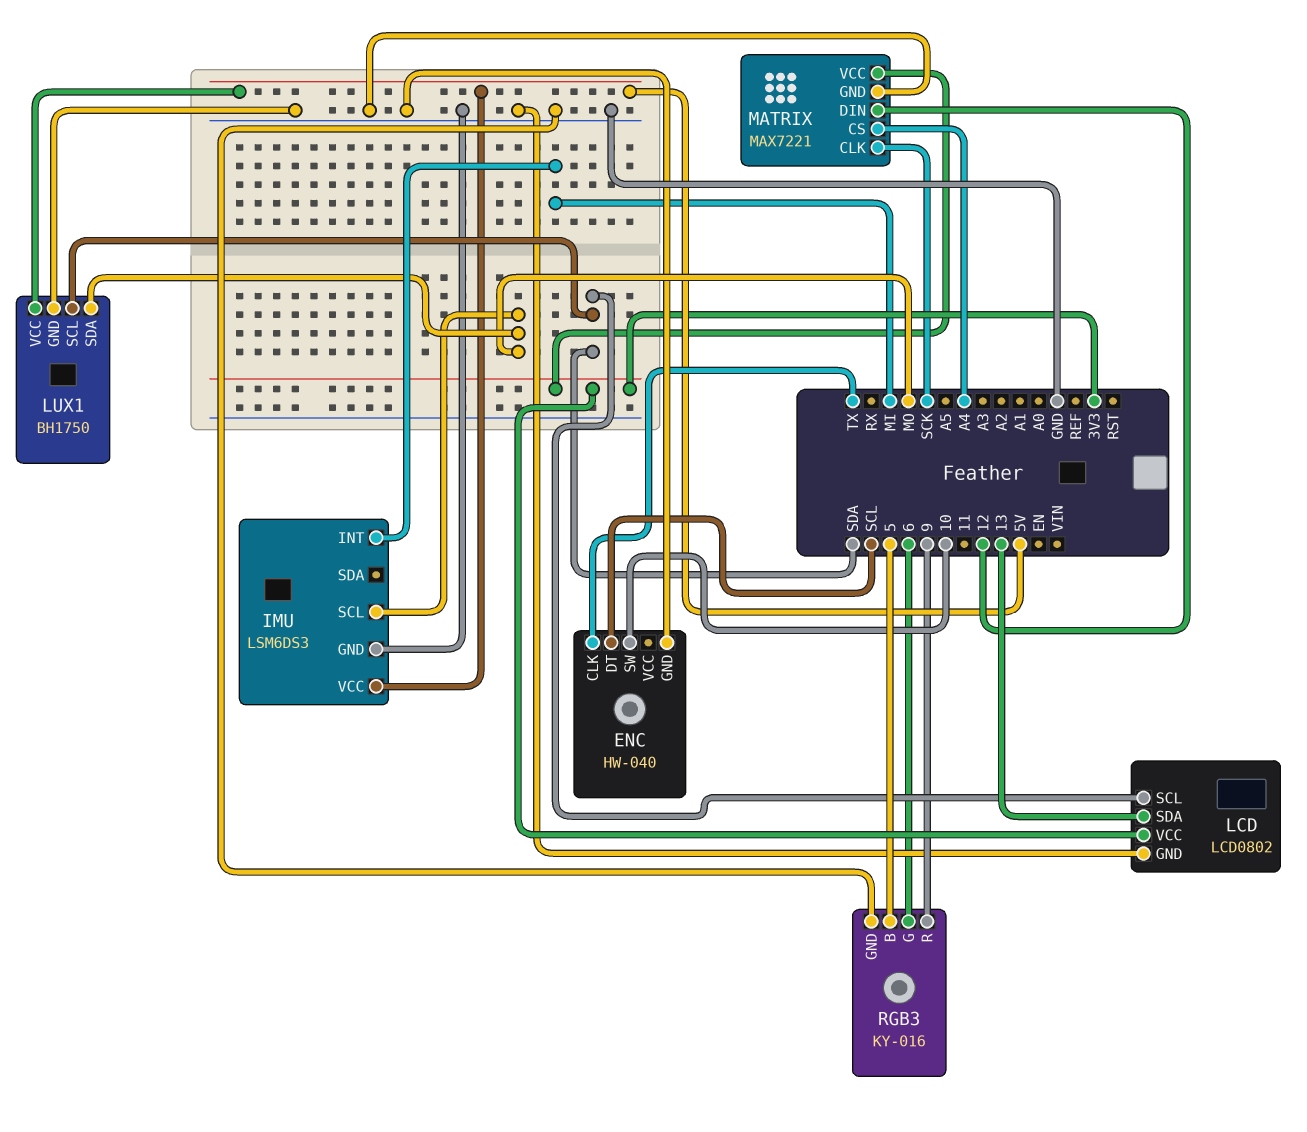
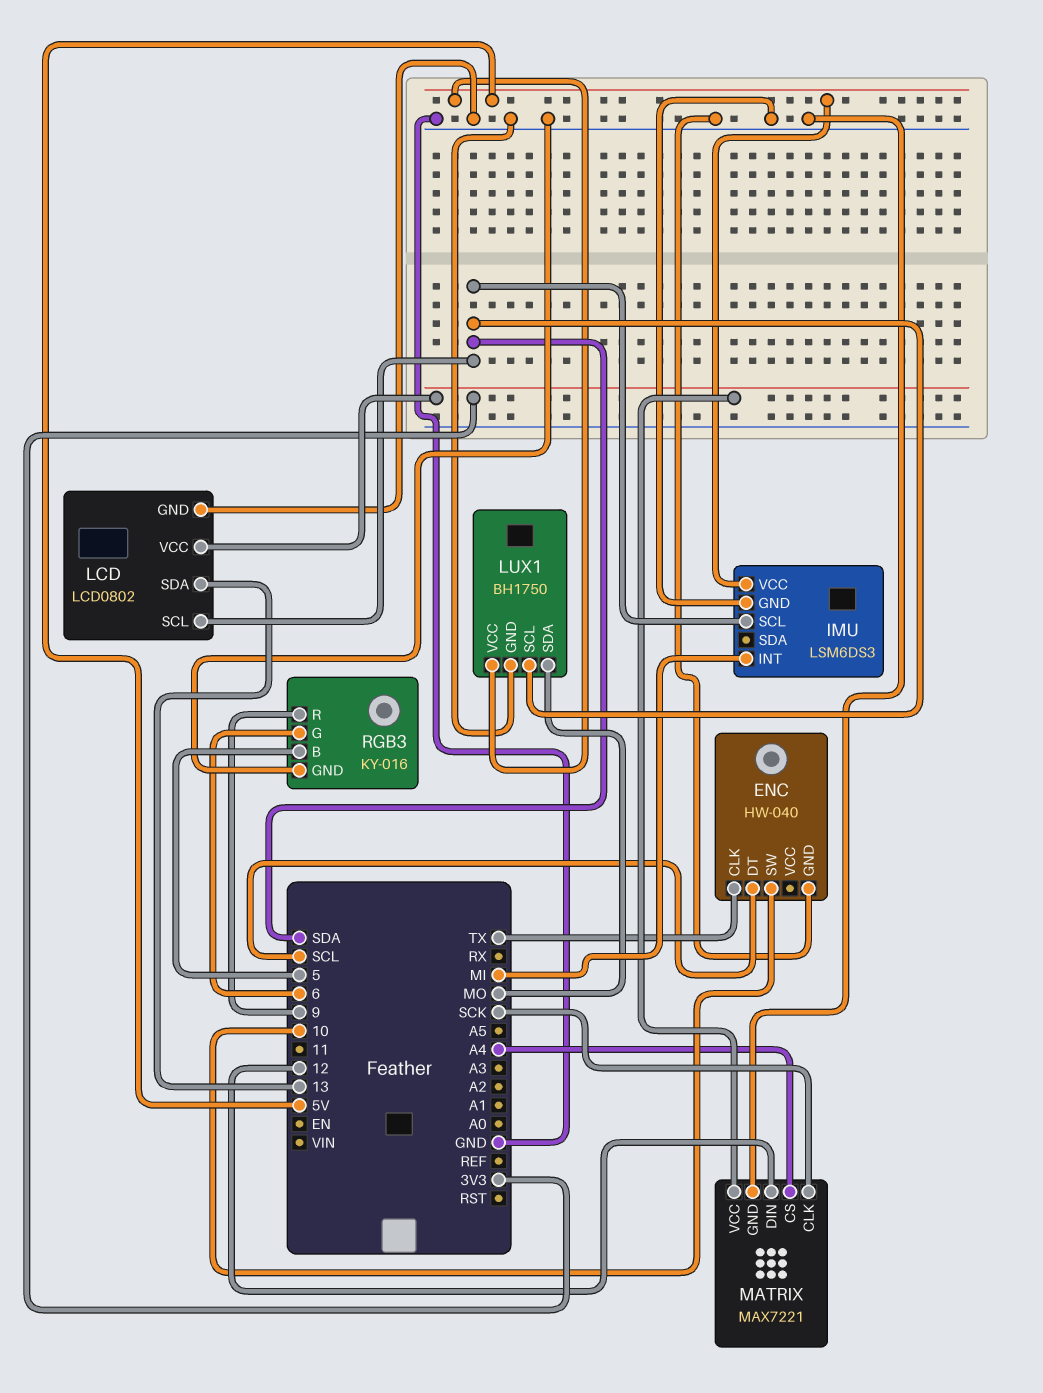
IMU pin SCL: MO -> SDA

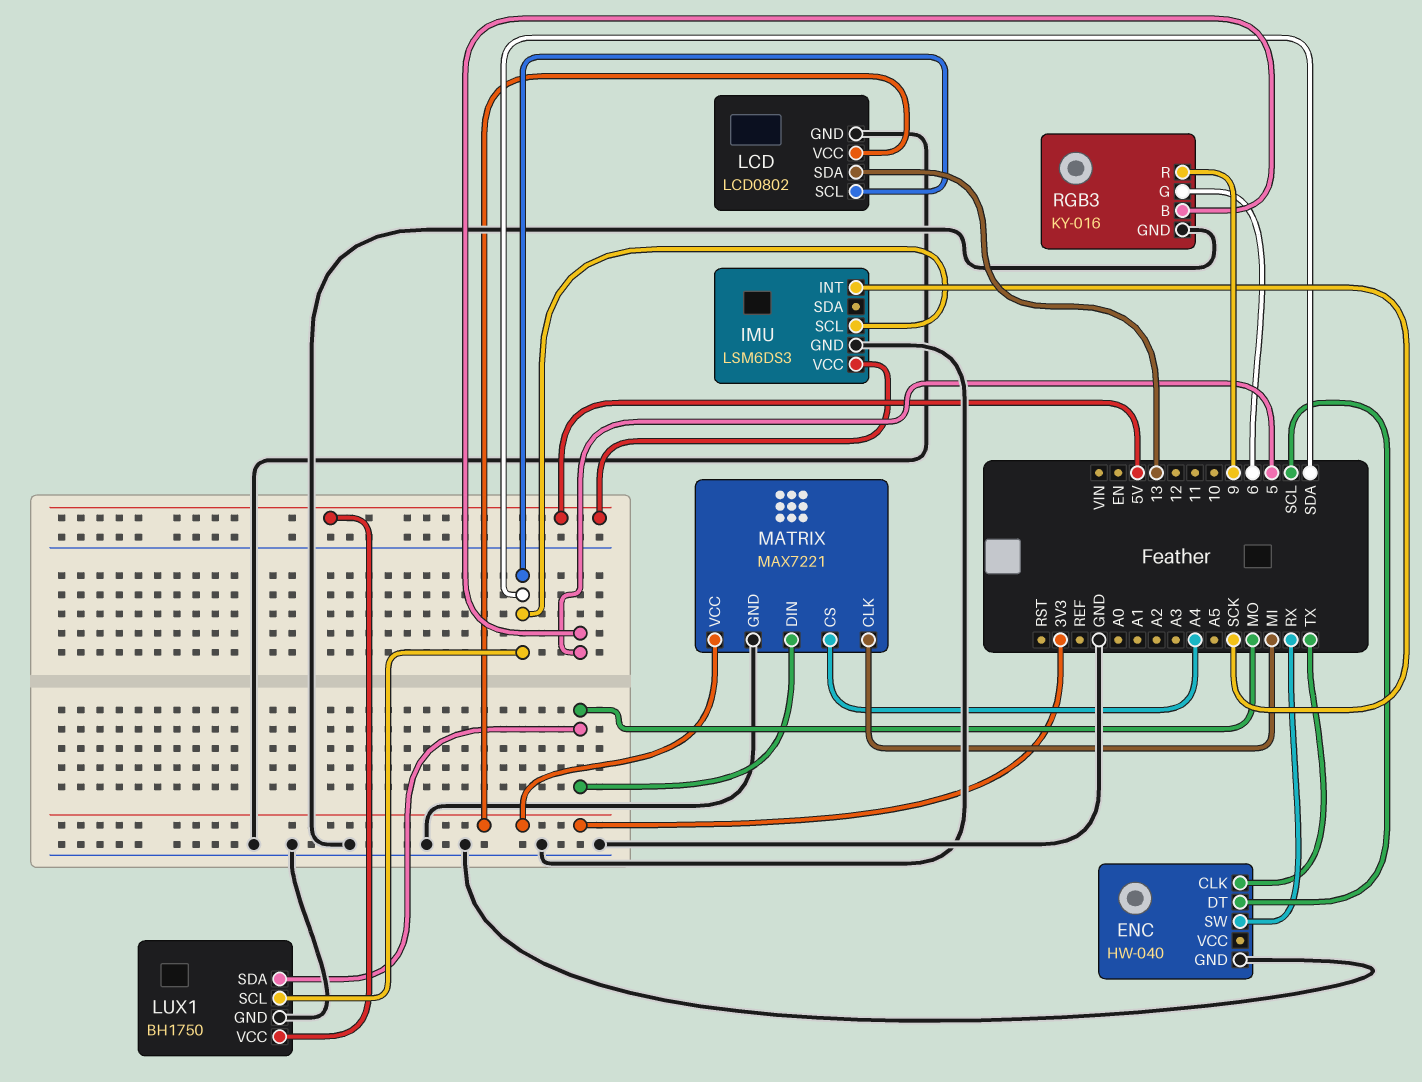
ENC pin SW: 10 -> RX
IMU pin INT: MI -> SCK
MATRIX pin CLK: SCK -> MI
MATRIX pin DIN: 12 -> MO

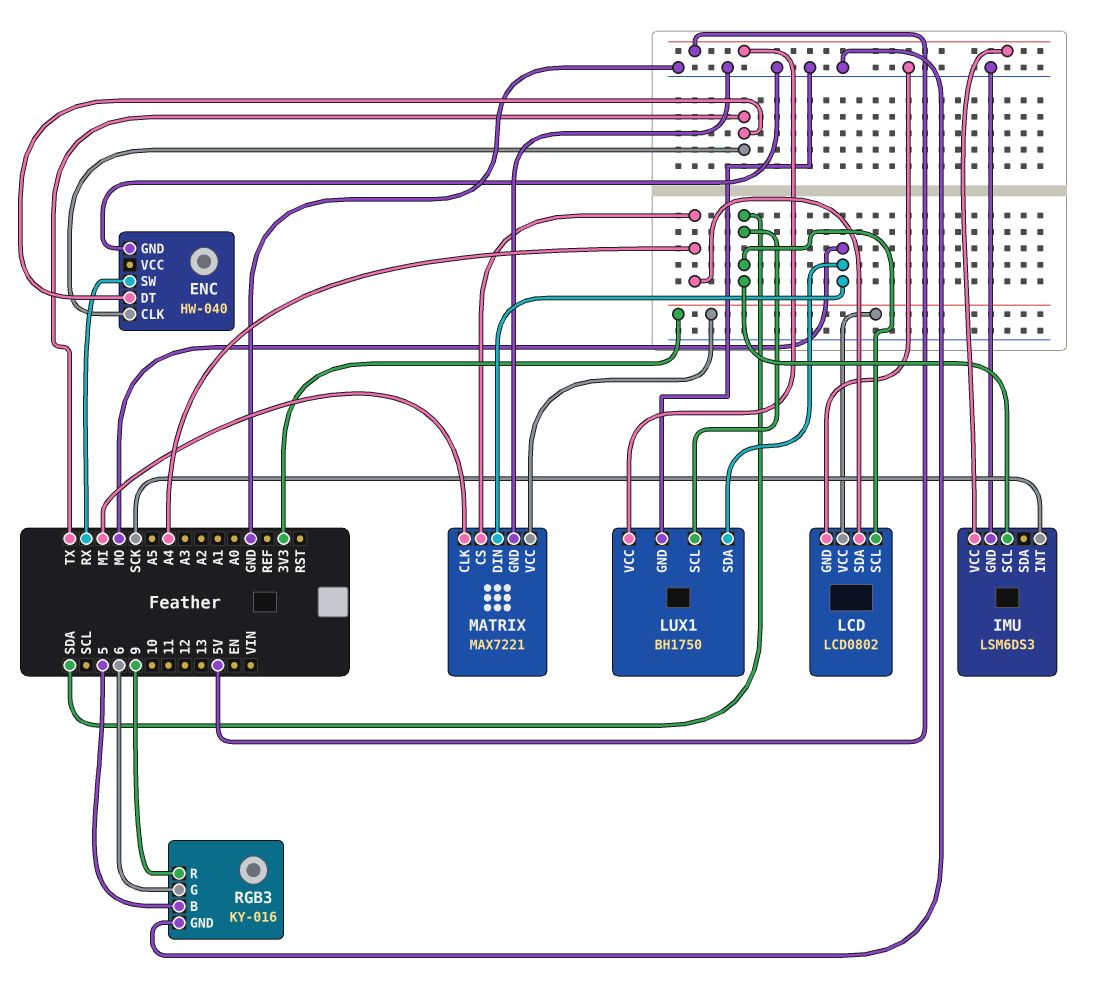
ENC pin DT: SCL -> TX
LCD pin SDA: 13 -> A4

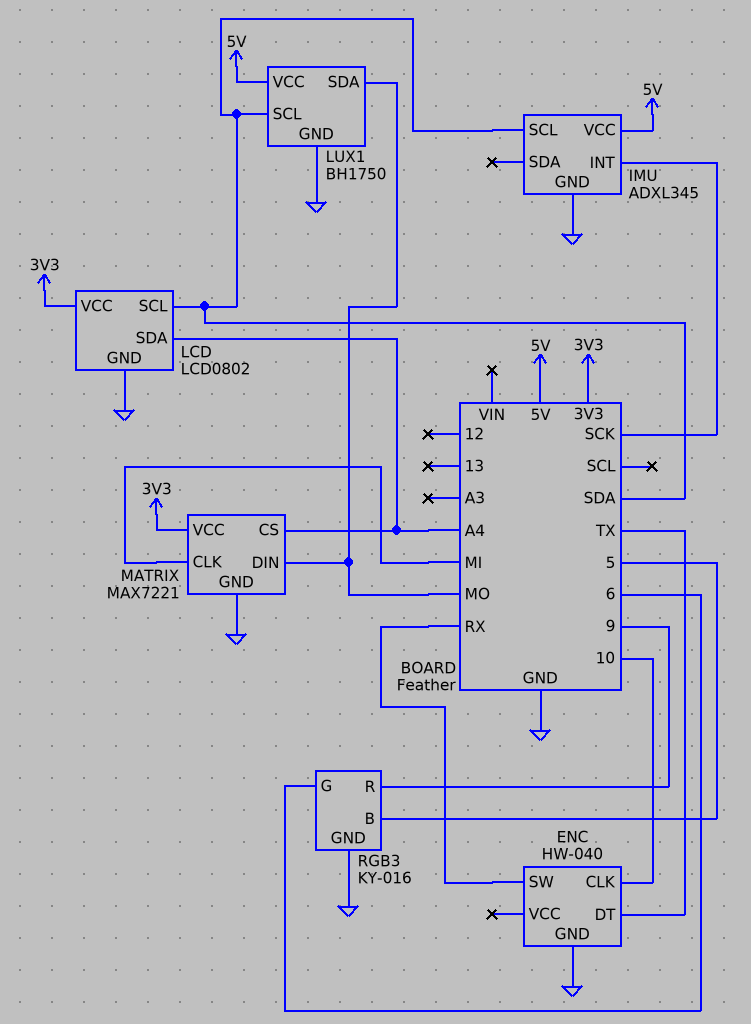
ENC pin CLK: TX -> 10
IMU: LSM6DS3 -> ADXL345

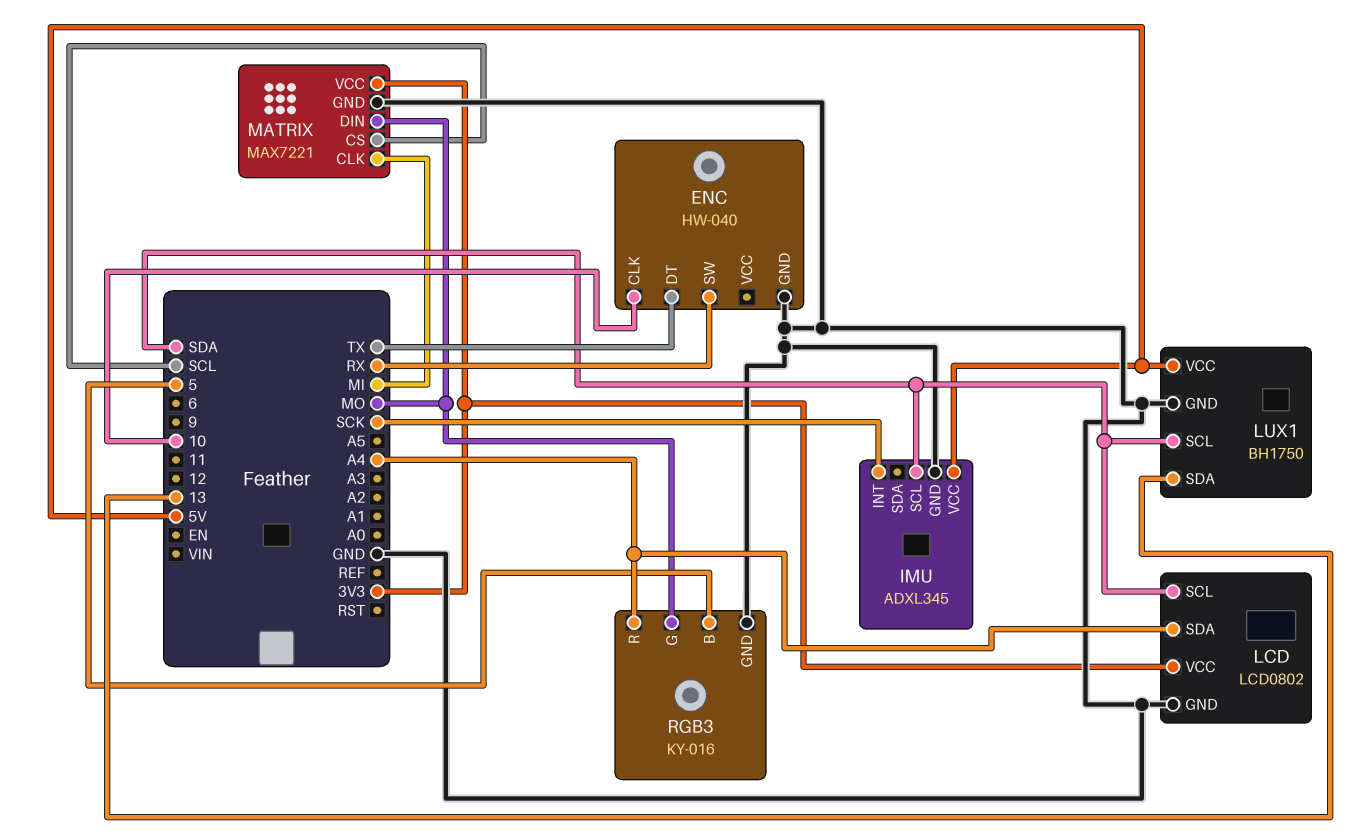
LUX1 pin SDA: MO -> 13
MATRIX pin CS: A4 -> SCL
RGB3 pin G: 6 -> MO
RGB3 pin R: 9 -> A4

